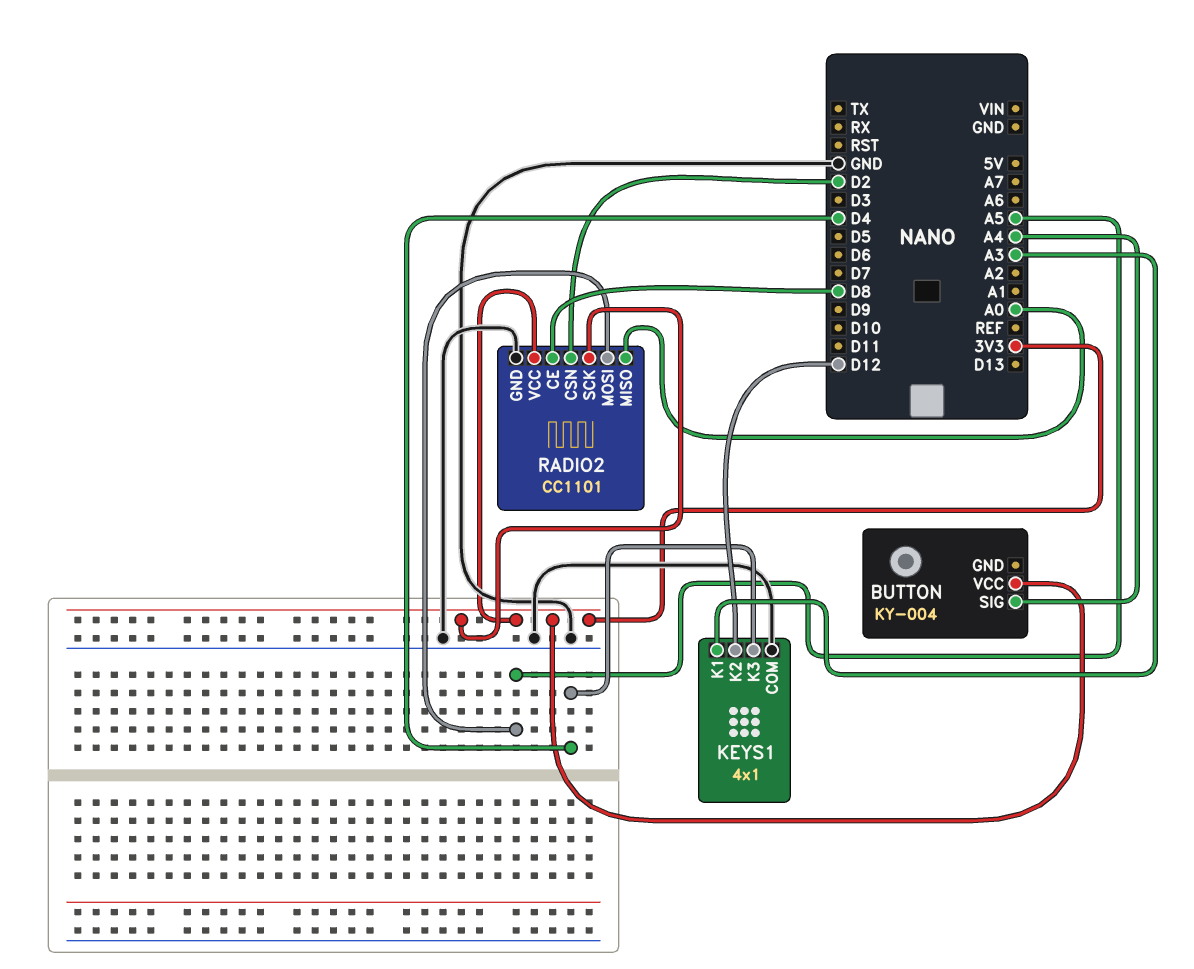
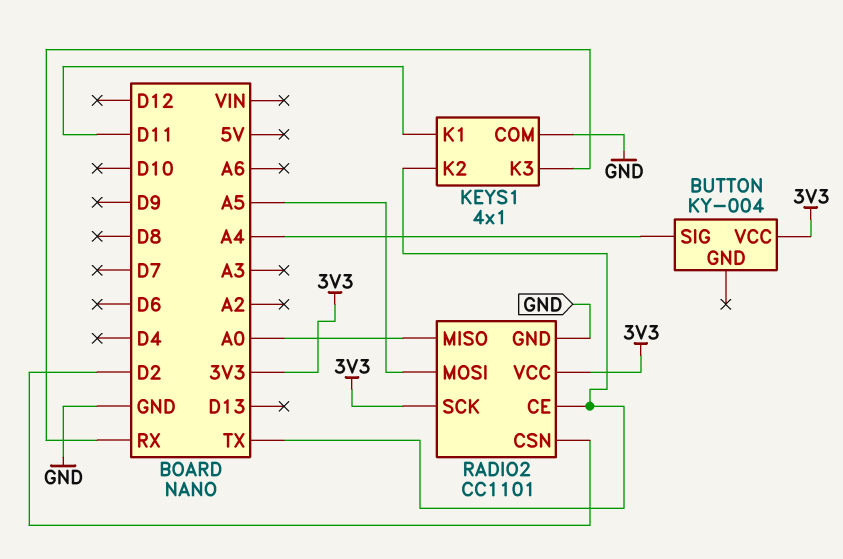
KEYS1 pin K1: A3 -> D11
KEYS1 pin K2: D12 -> TX
KEYS1 pin K3: D4 -> RX
RADIO2 pin CE: D8 -> TX

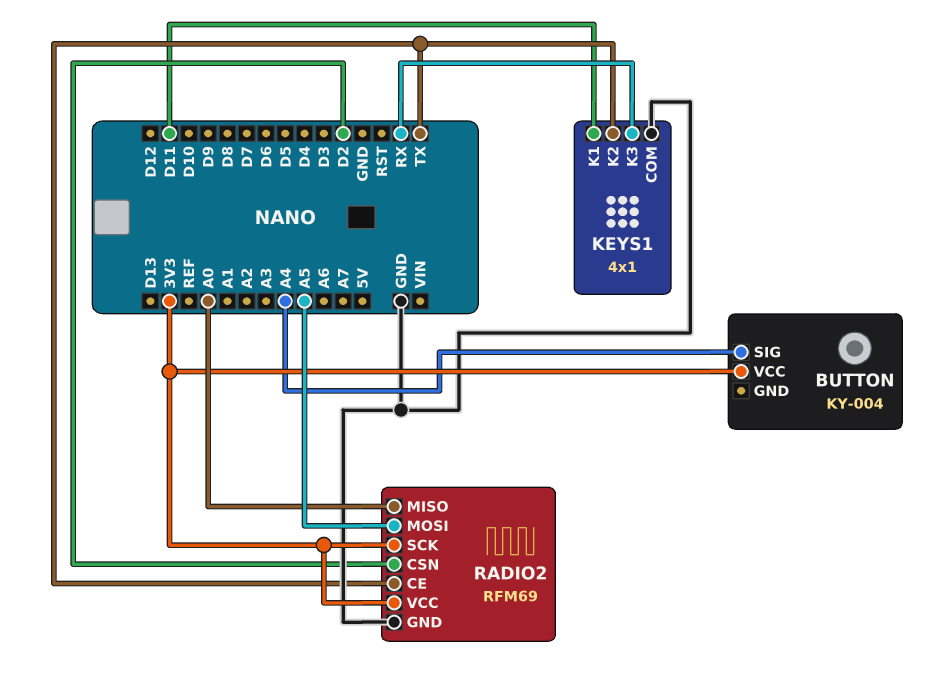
RADIO2: CC1101 -> RFM69

